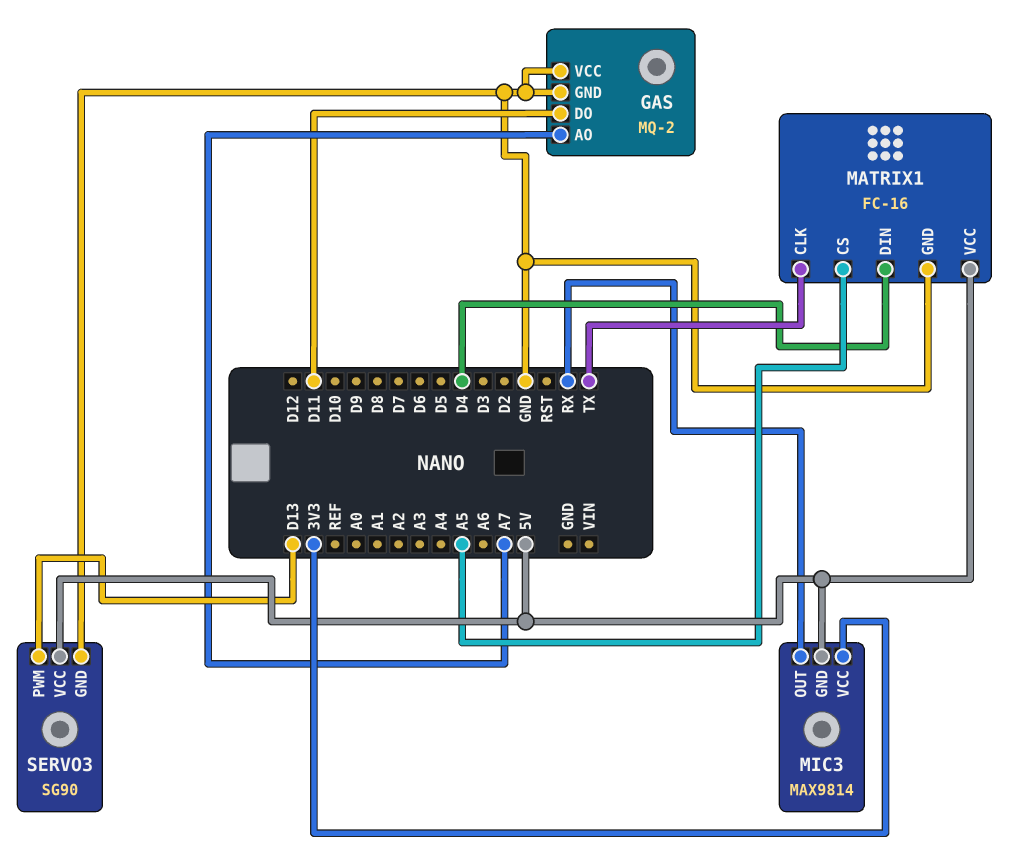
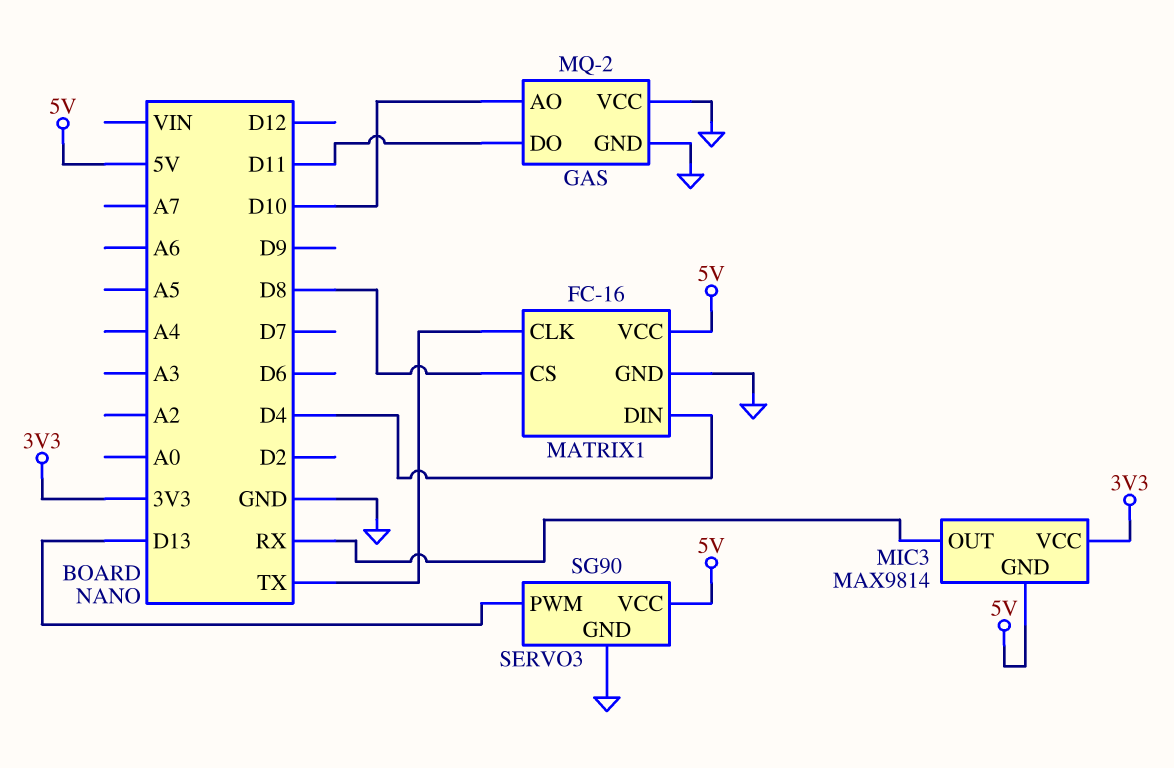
GAS pin AO: A7 -> D10
MATRIX1 pin CS: A5 -> D8

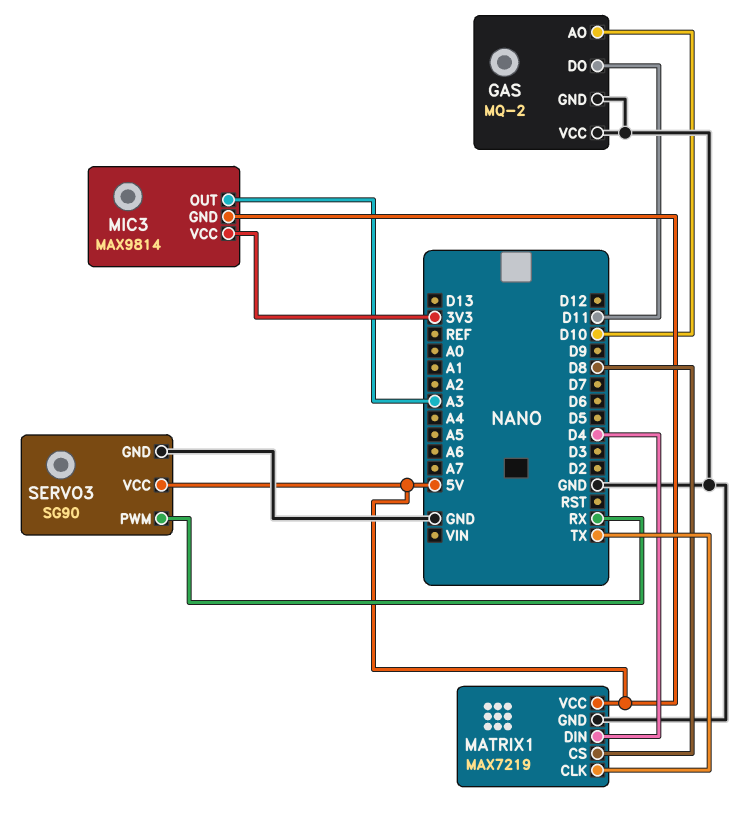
MATRIX1: FC-16 -> MAX7219
MIC3 pin OUT: RX -> A3
SERVO3 pin PWM: D13 -> RX

